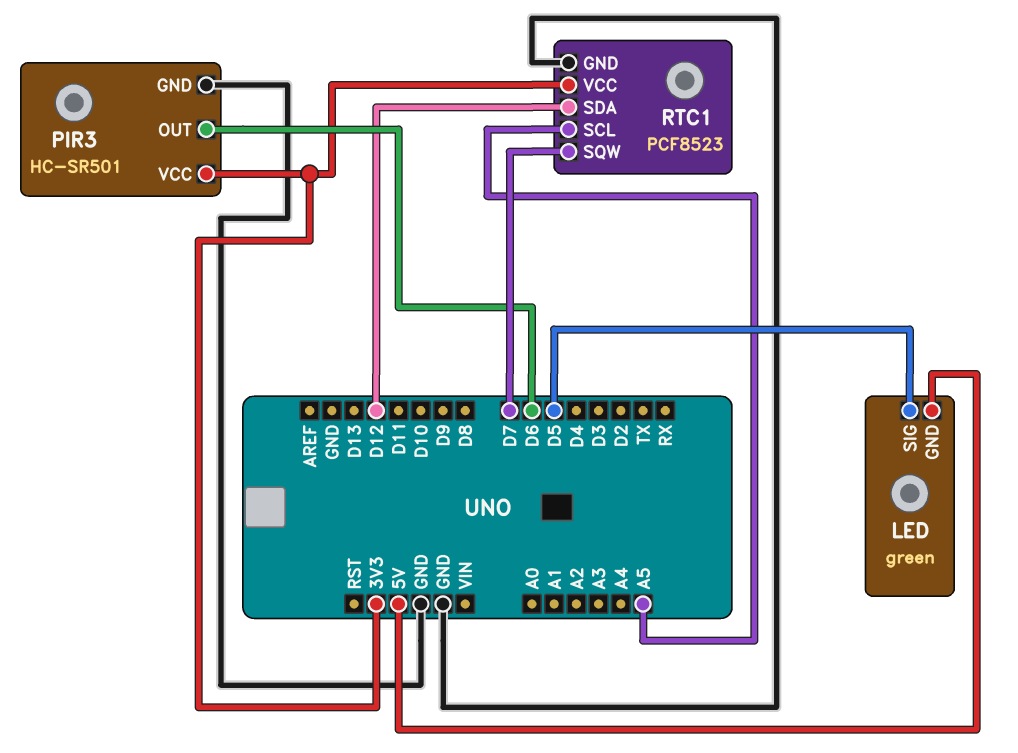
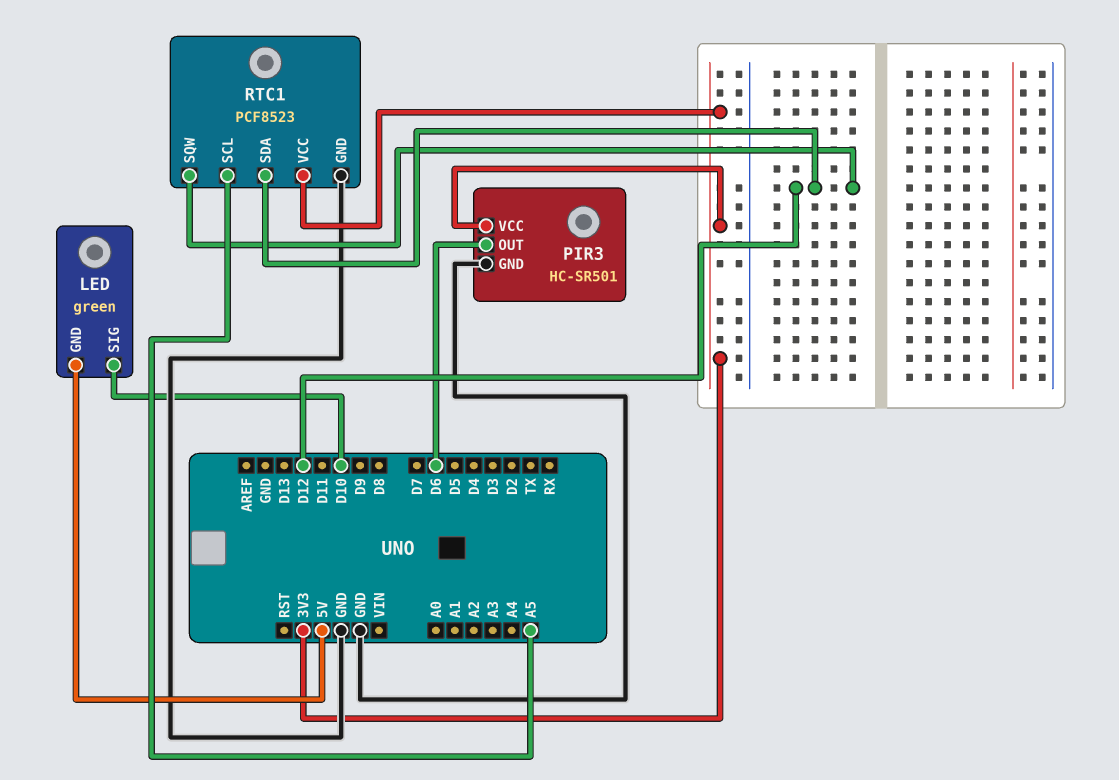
LED pin SIG: D5 -> D10
RTC1 pin SQW: D7 -> D12

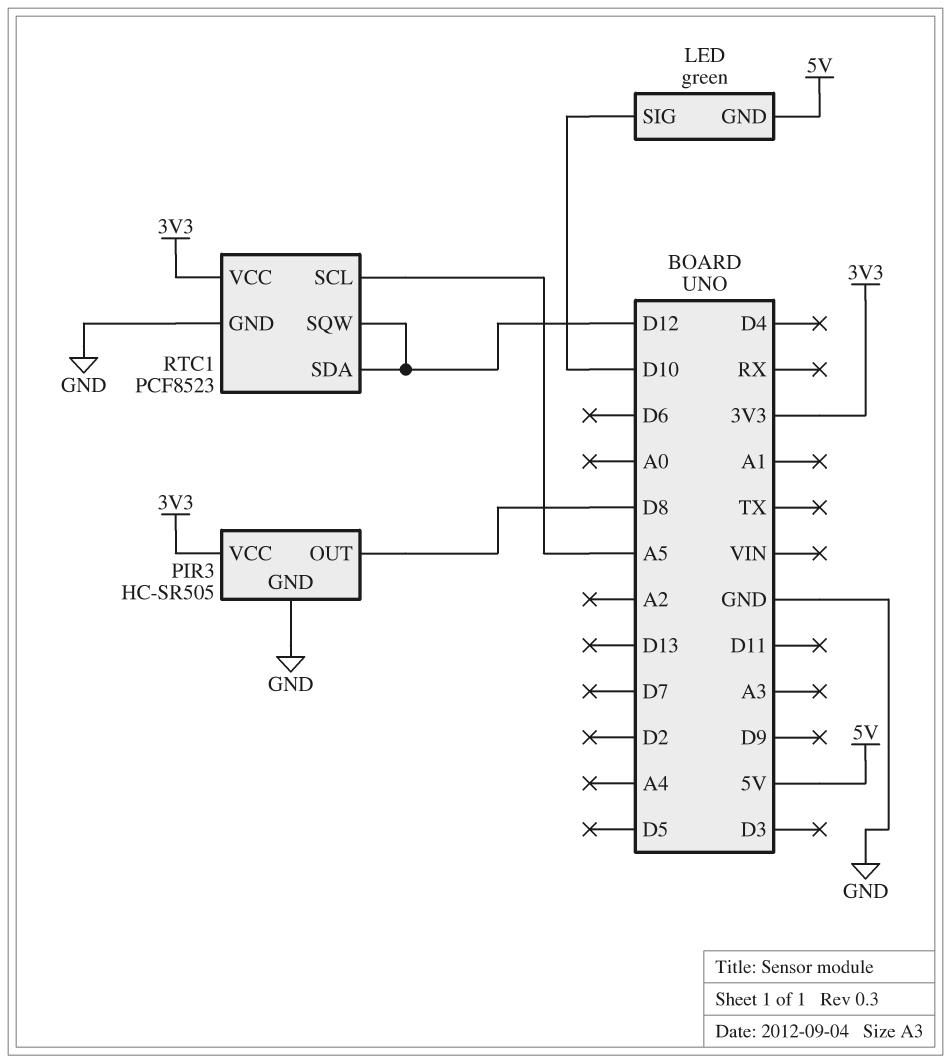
PIR3: HC-SR501 -> HC-SR505
PIR3 pin OUT: D6 -> D8

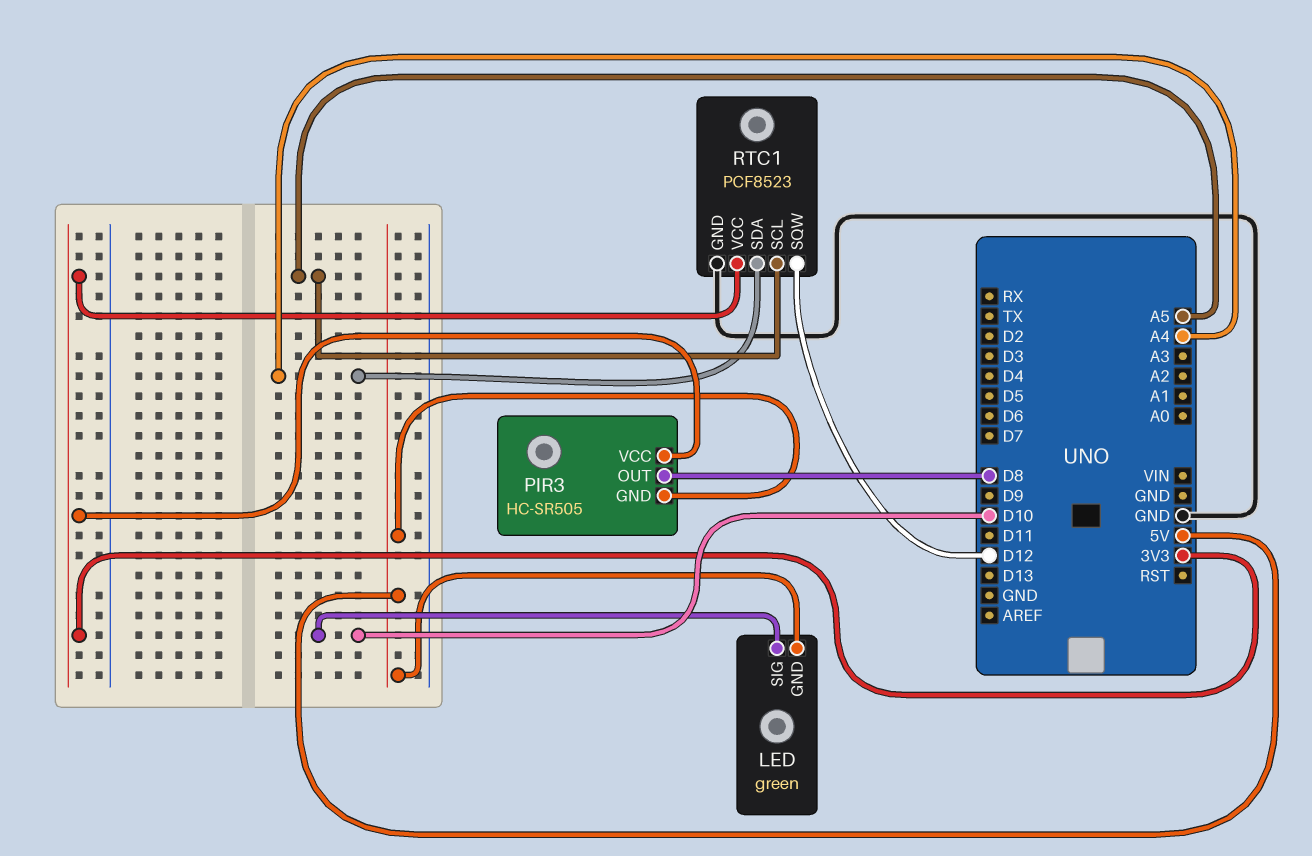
PIR3 pin GND: GND -> 5V
RTC1 pin SDA: D12 -> A4

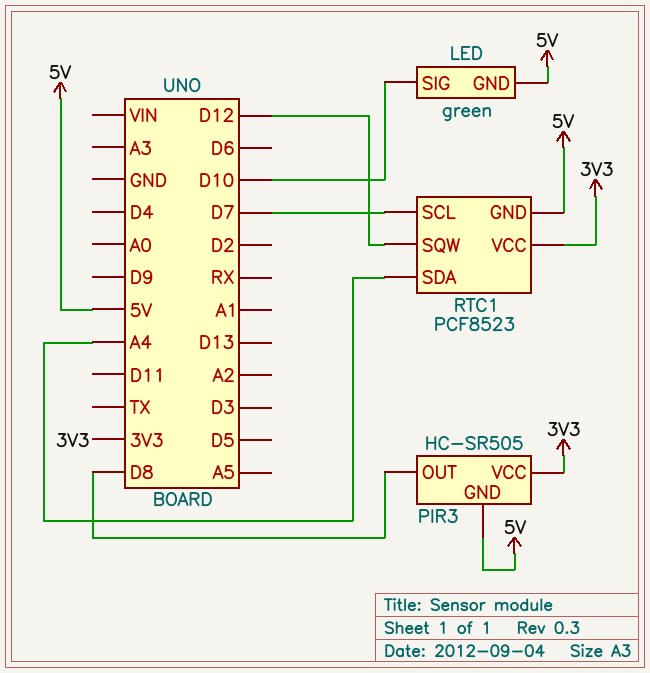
RTC1 pin GND: GND -> 5V
RTC1 pin SCL: A5 -> D7

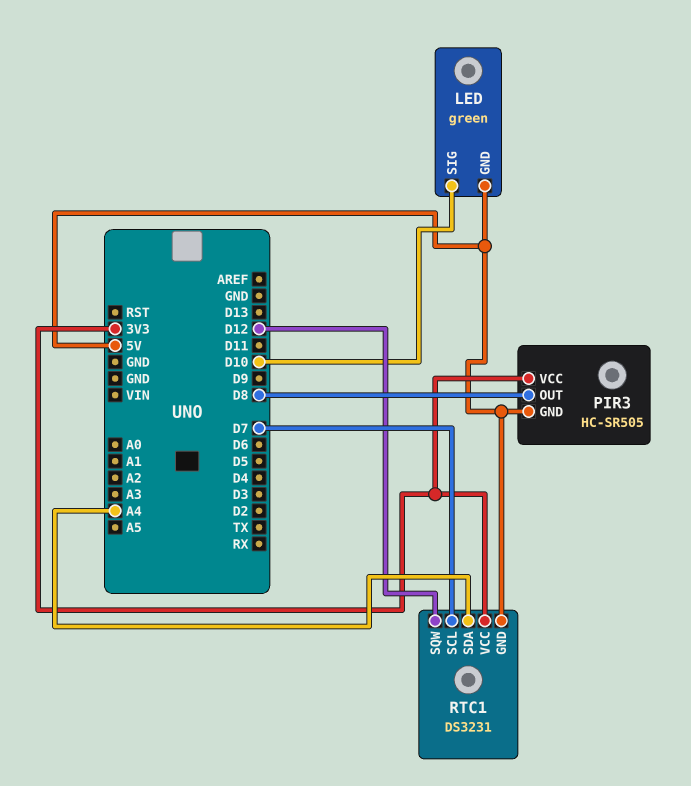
RTC1: PCF8523 -> DS3231

